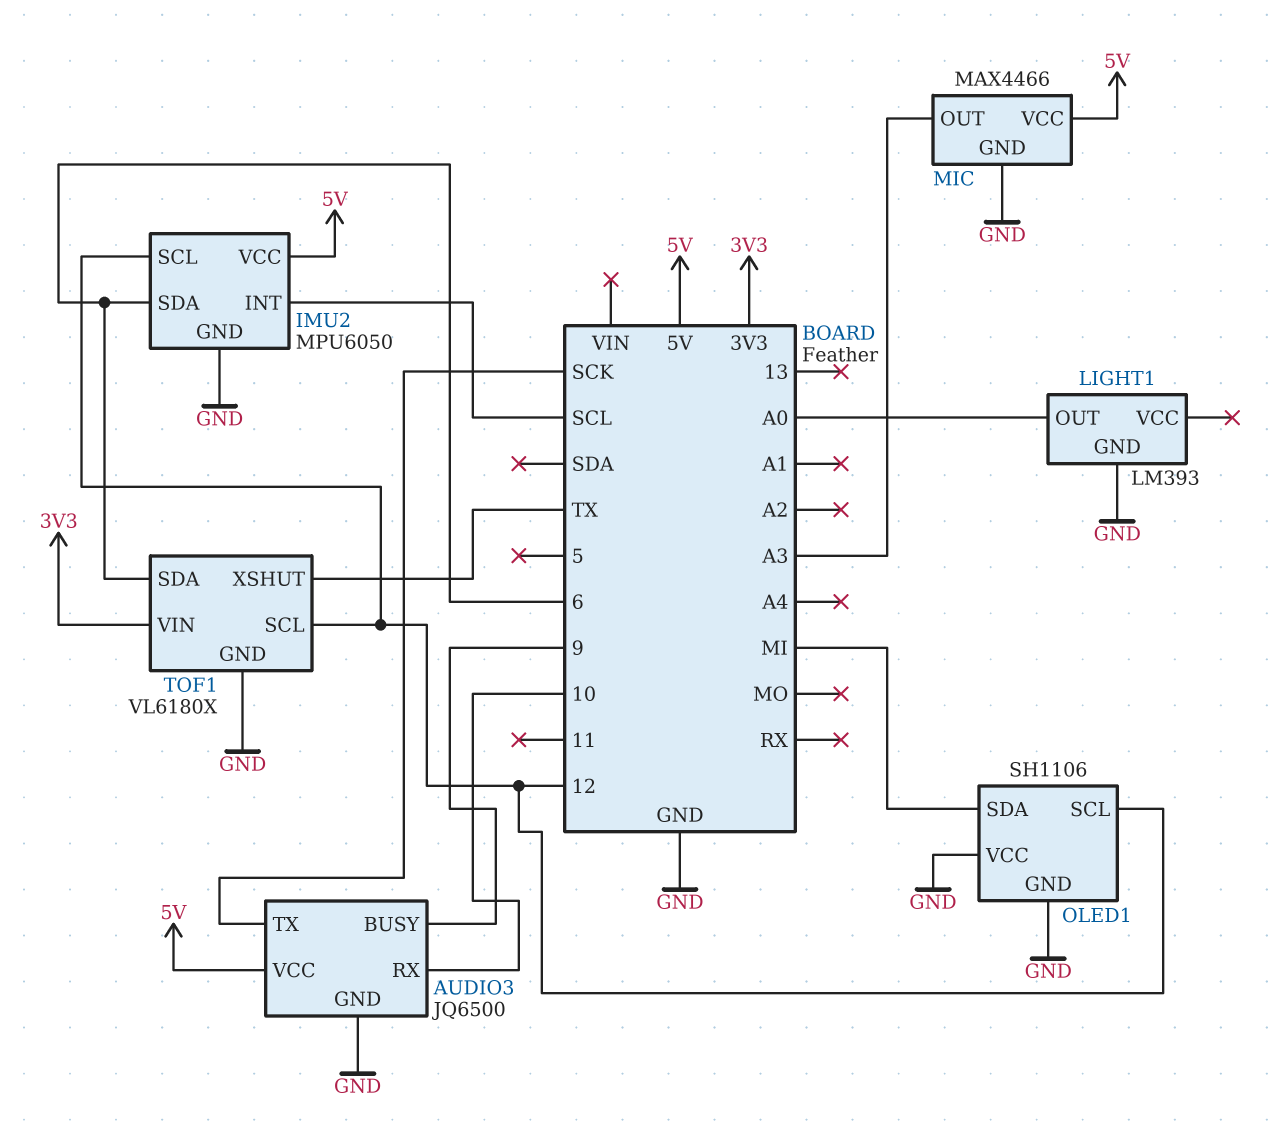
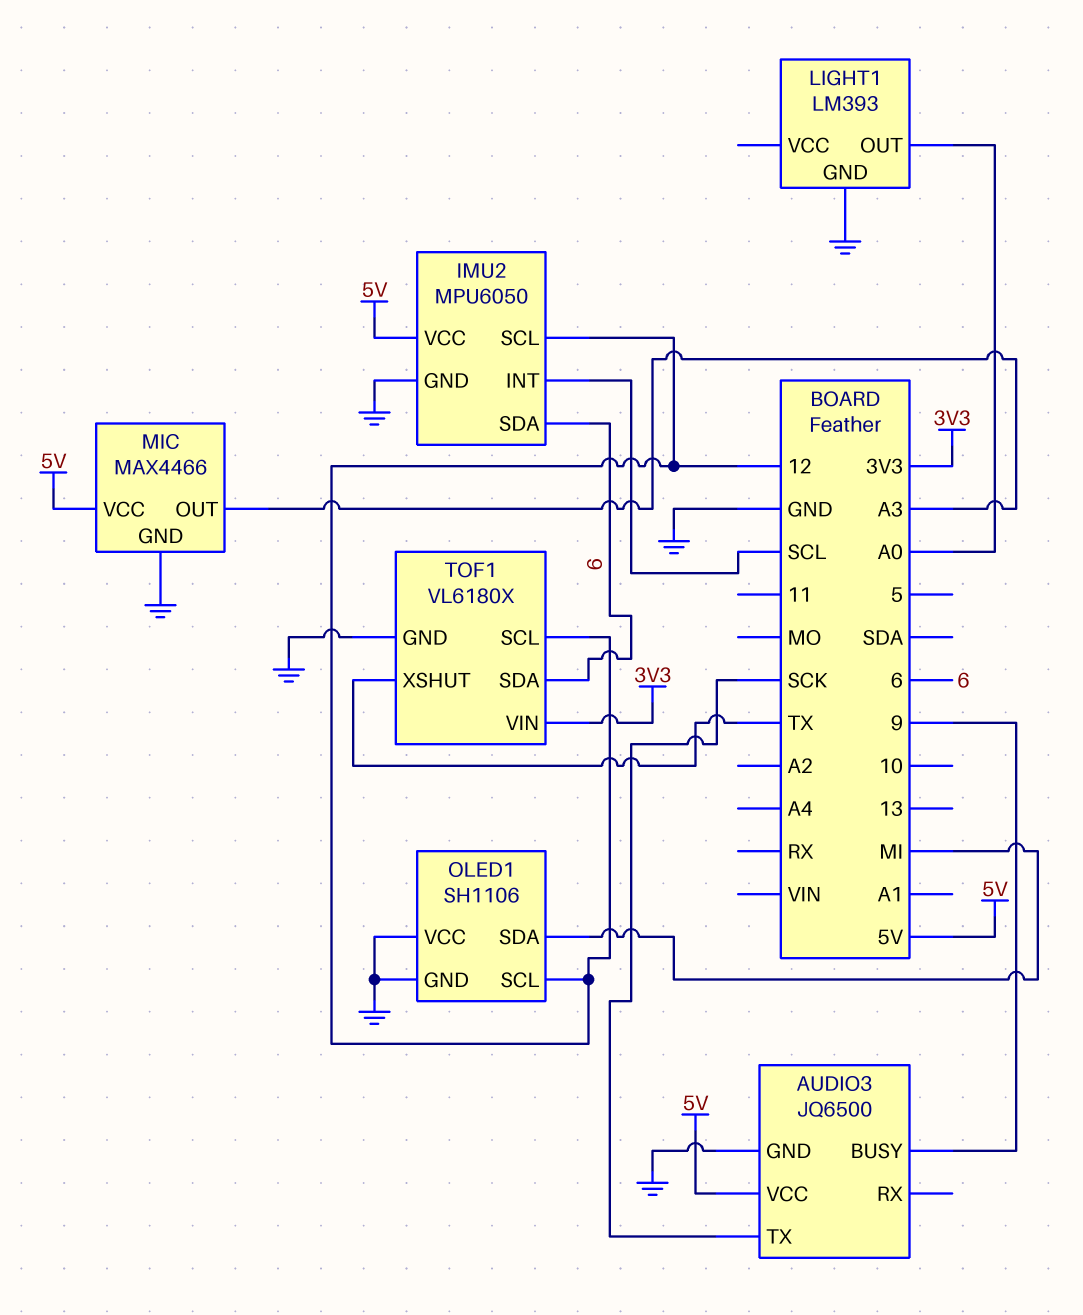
AUDIO3 pin RX: 10 -> none

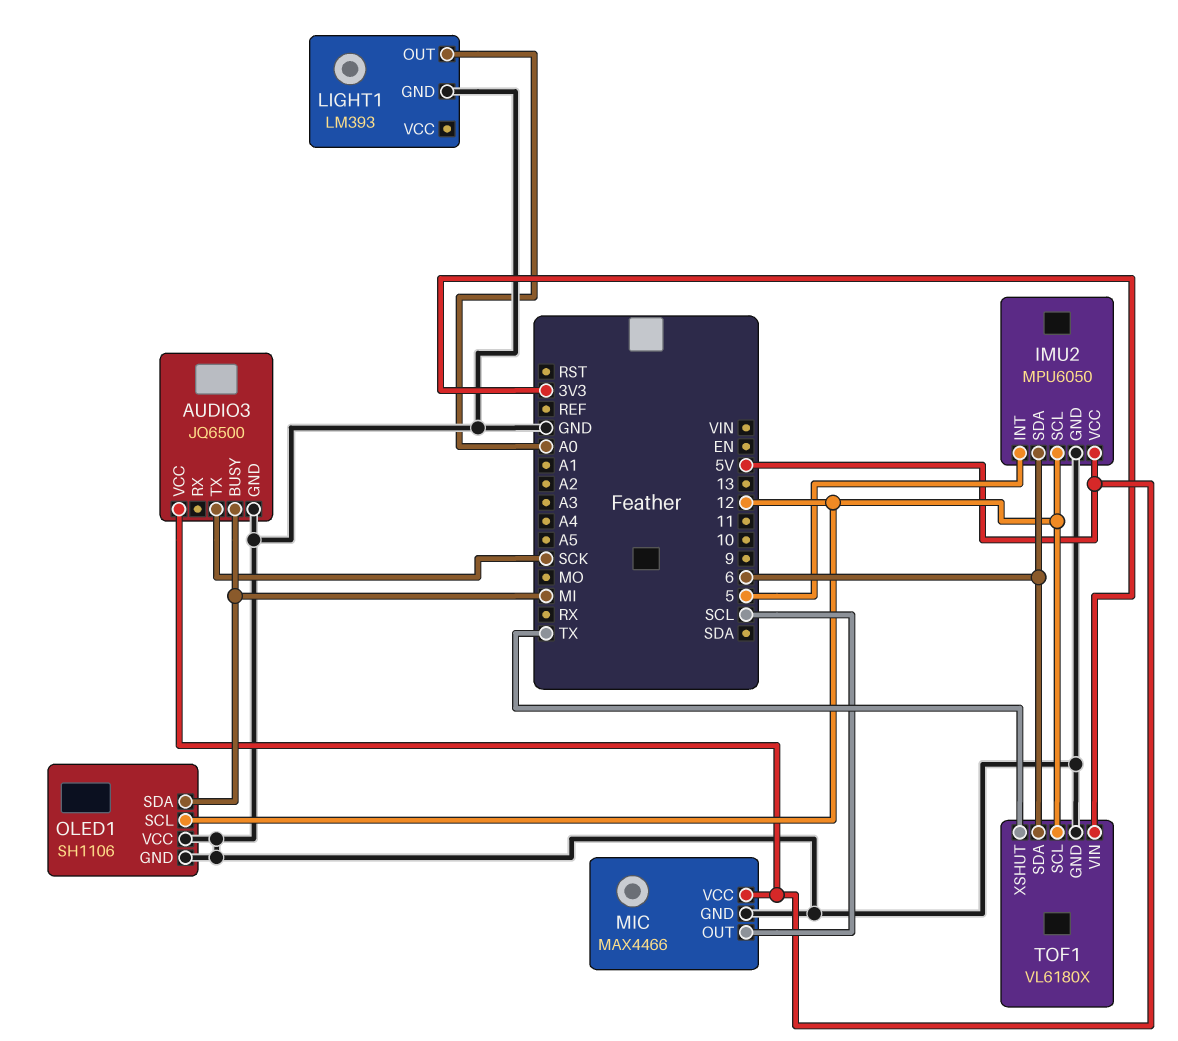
AUDIO3 pin BUSY: 9 -> MI
IMU2 pin INT: SCL -> 5
MIC pin OUT: A3 -> SCL

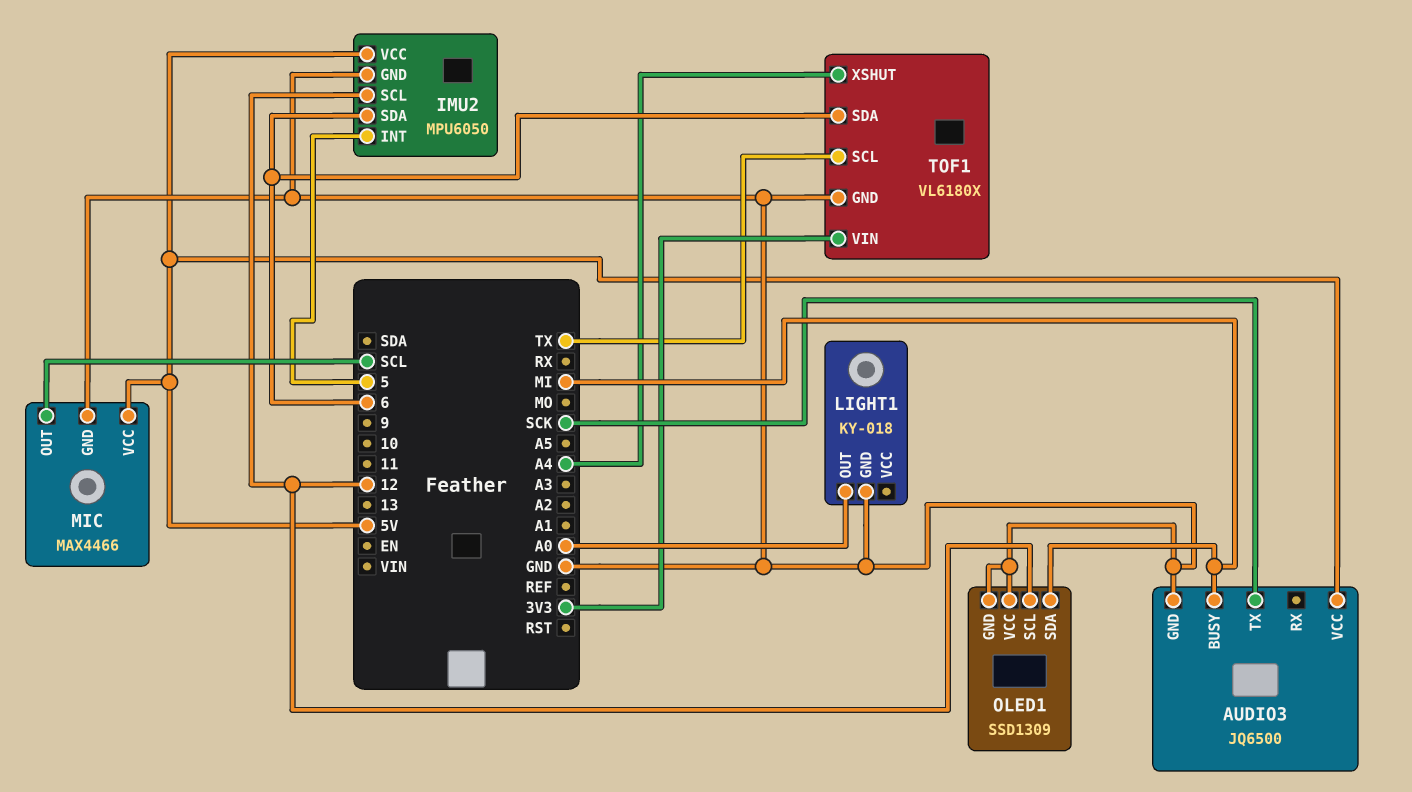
LIGHT1: LM393 -> KY-018
OLED1: SH1106 -> SSD1309
TOF1 pin SCL: 12 -> TX
TOF1 pin XSHUT: TX -> A4

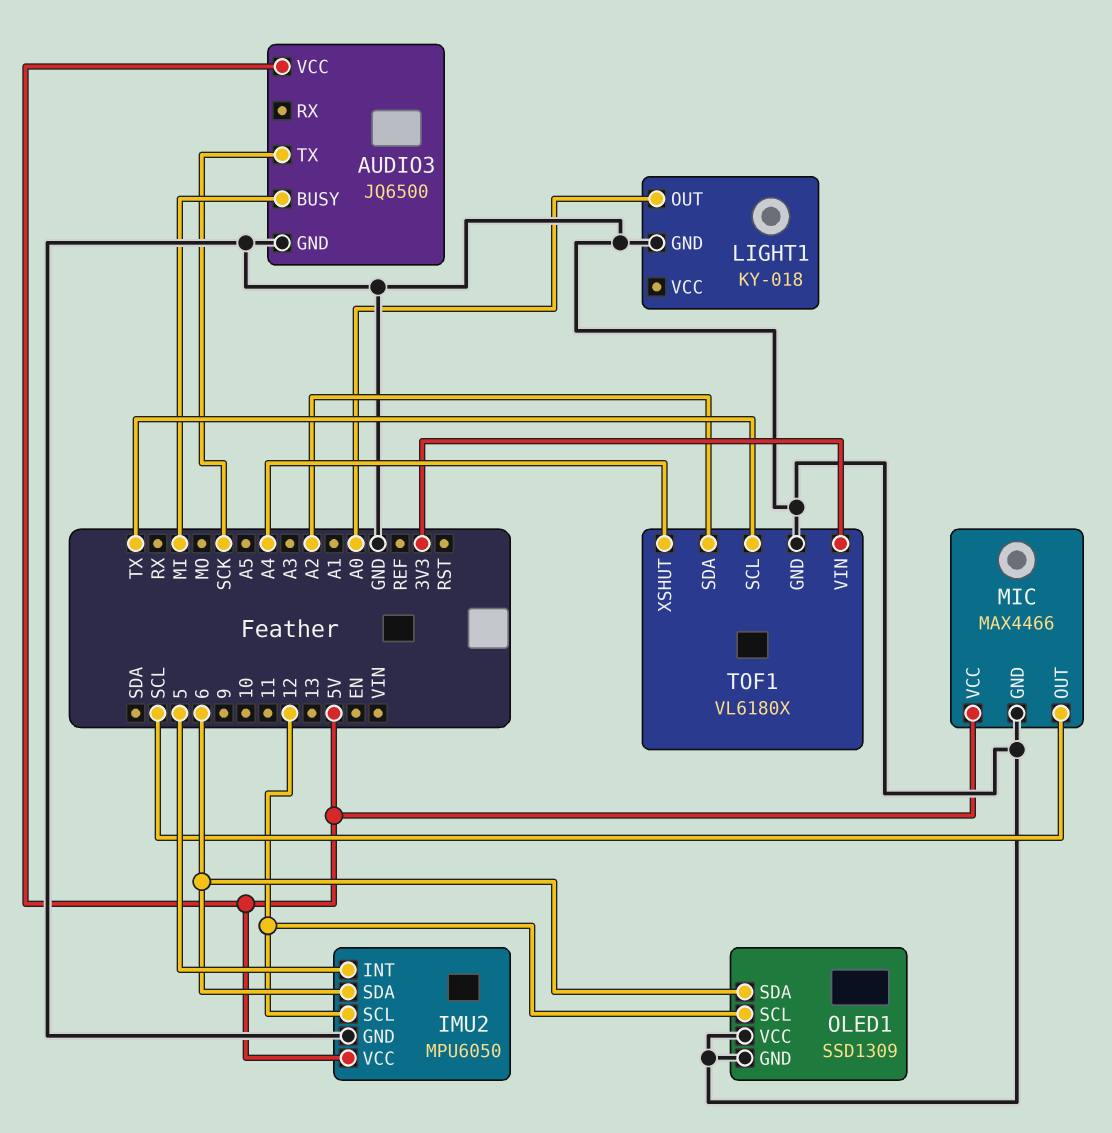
OLED1 pin SDA: MI -> 6
TOF1 pin SDA: 6 -> A2

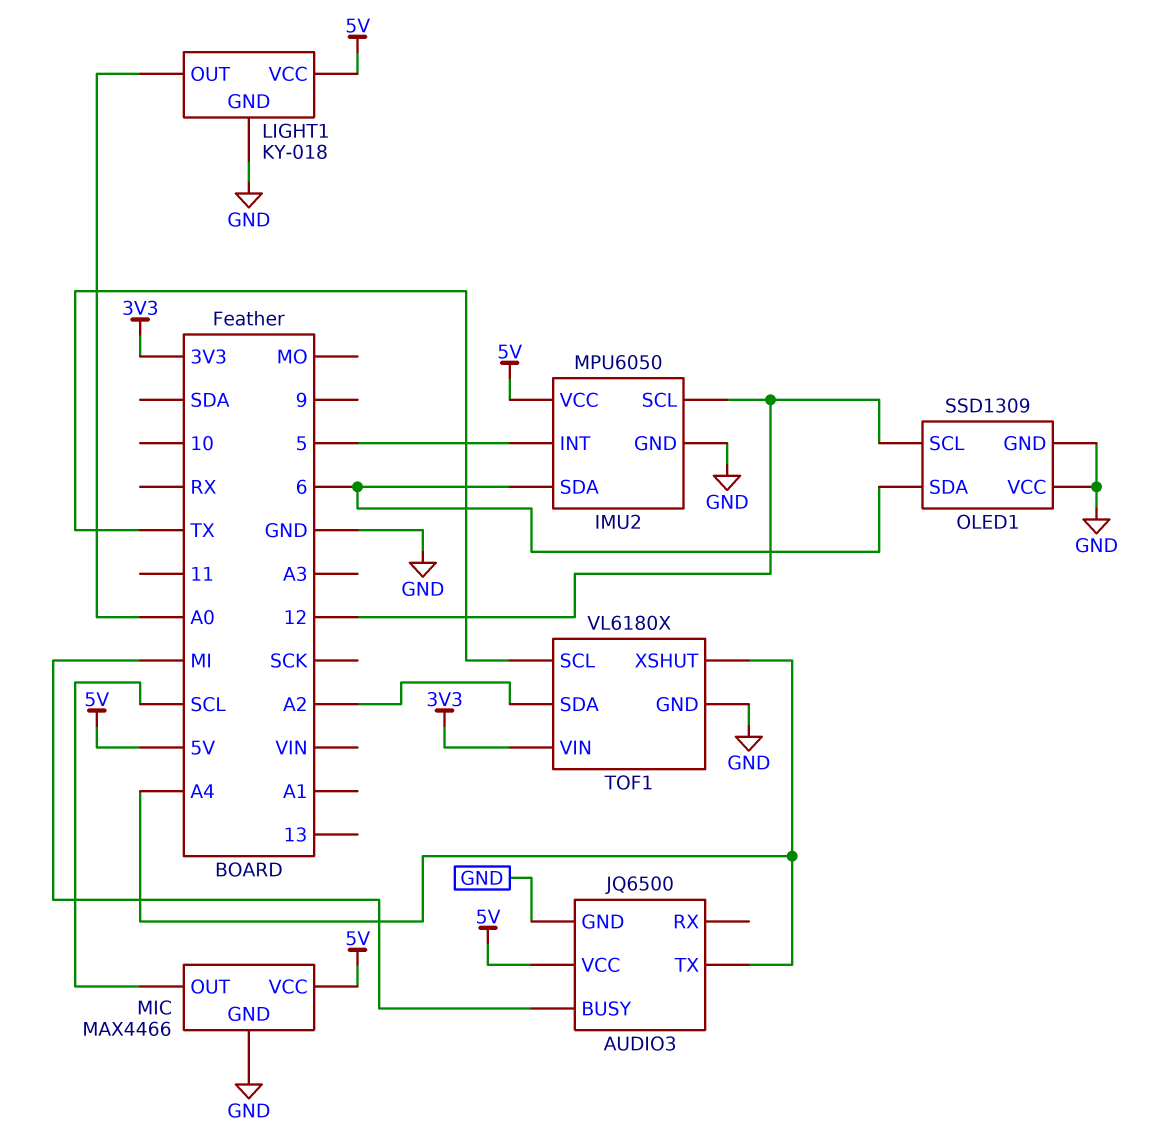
AUDIO3 pin TX: SCK -> A4
LIGHT1 pin VCC: none -> 5V

